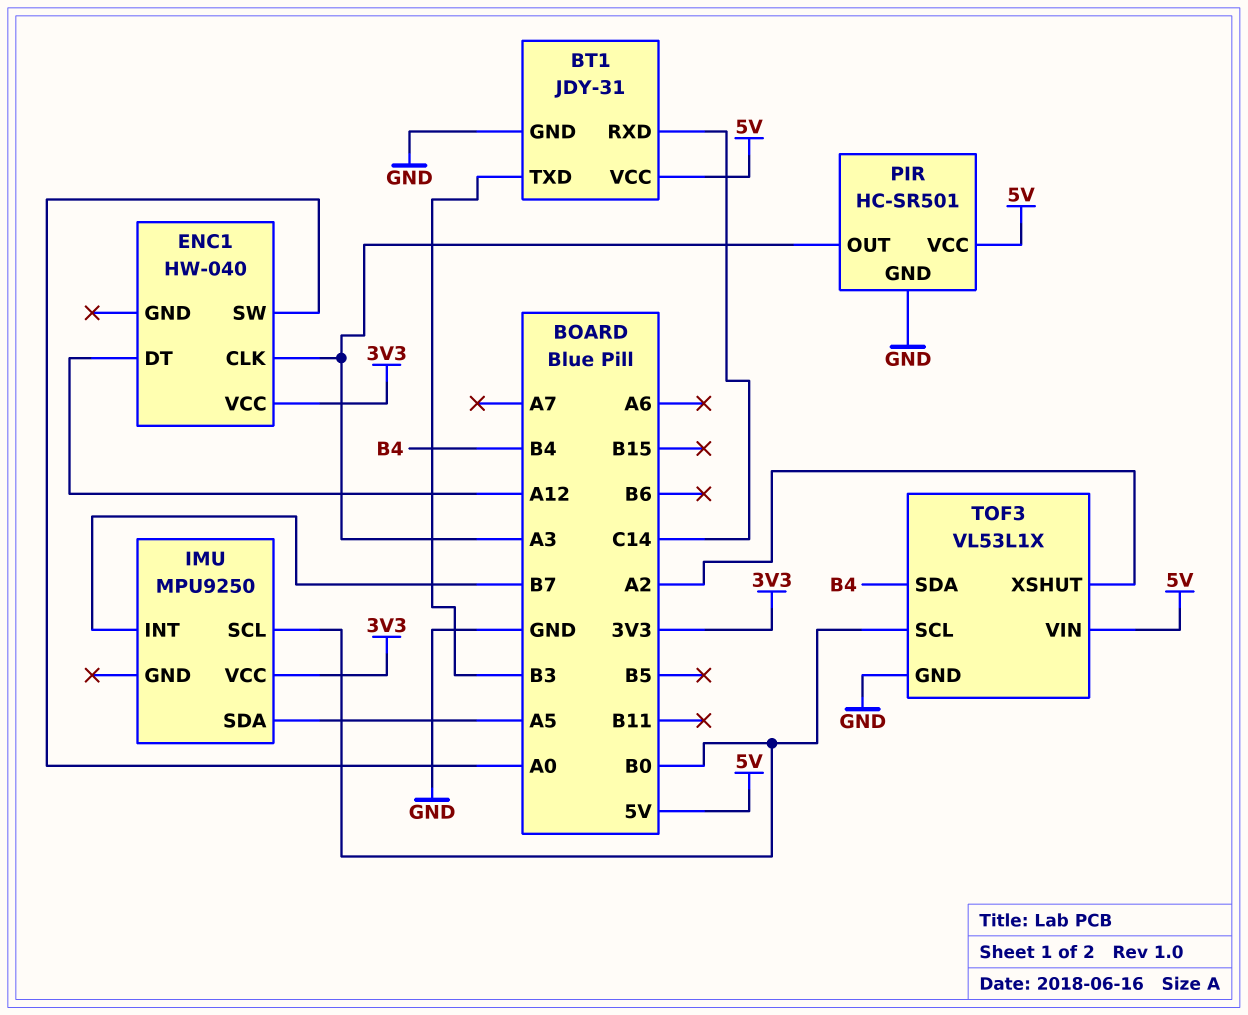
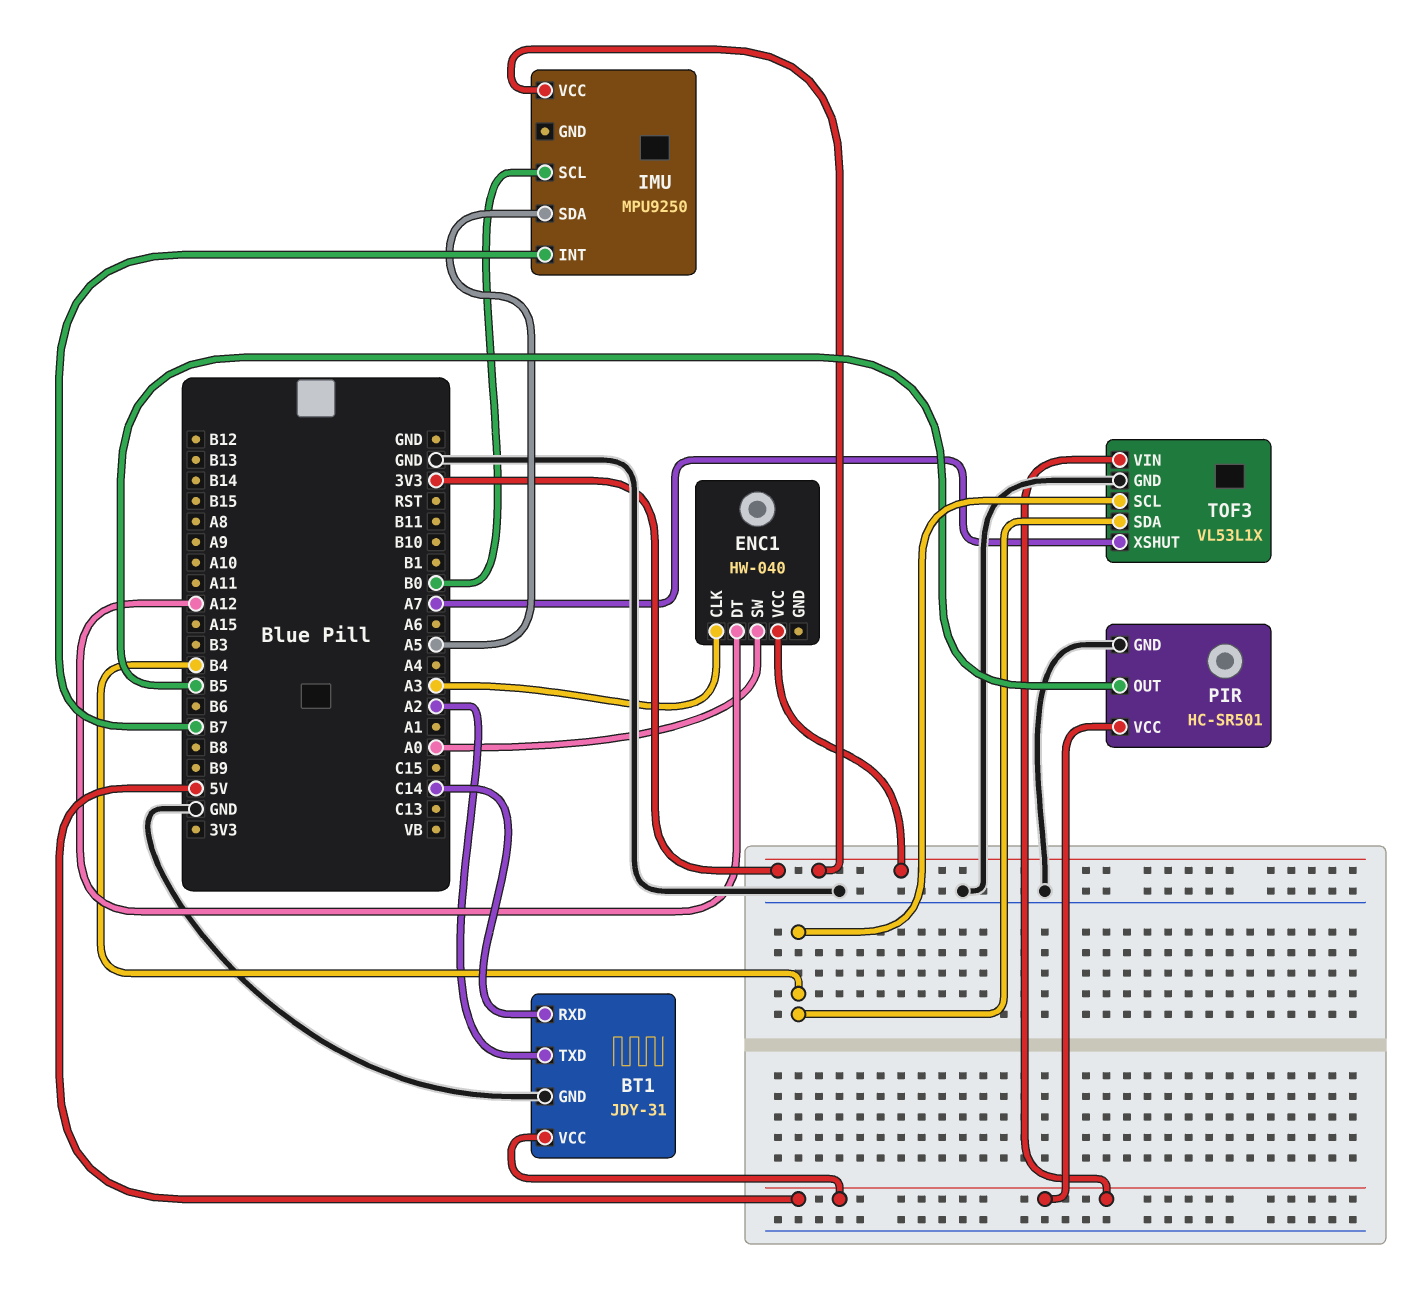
BT1 pin TXD: B3 -> A2
PIR pin OUT: A3 -> B5
TOF3 pin SCL: B0 -> B4
TOF3 pin XSHUT: A2 -> A7

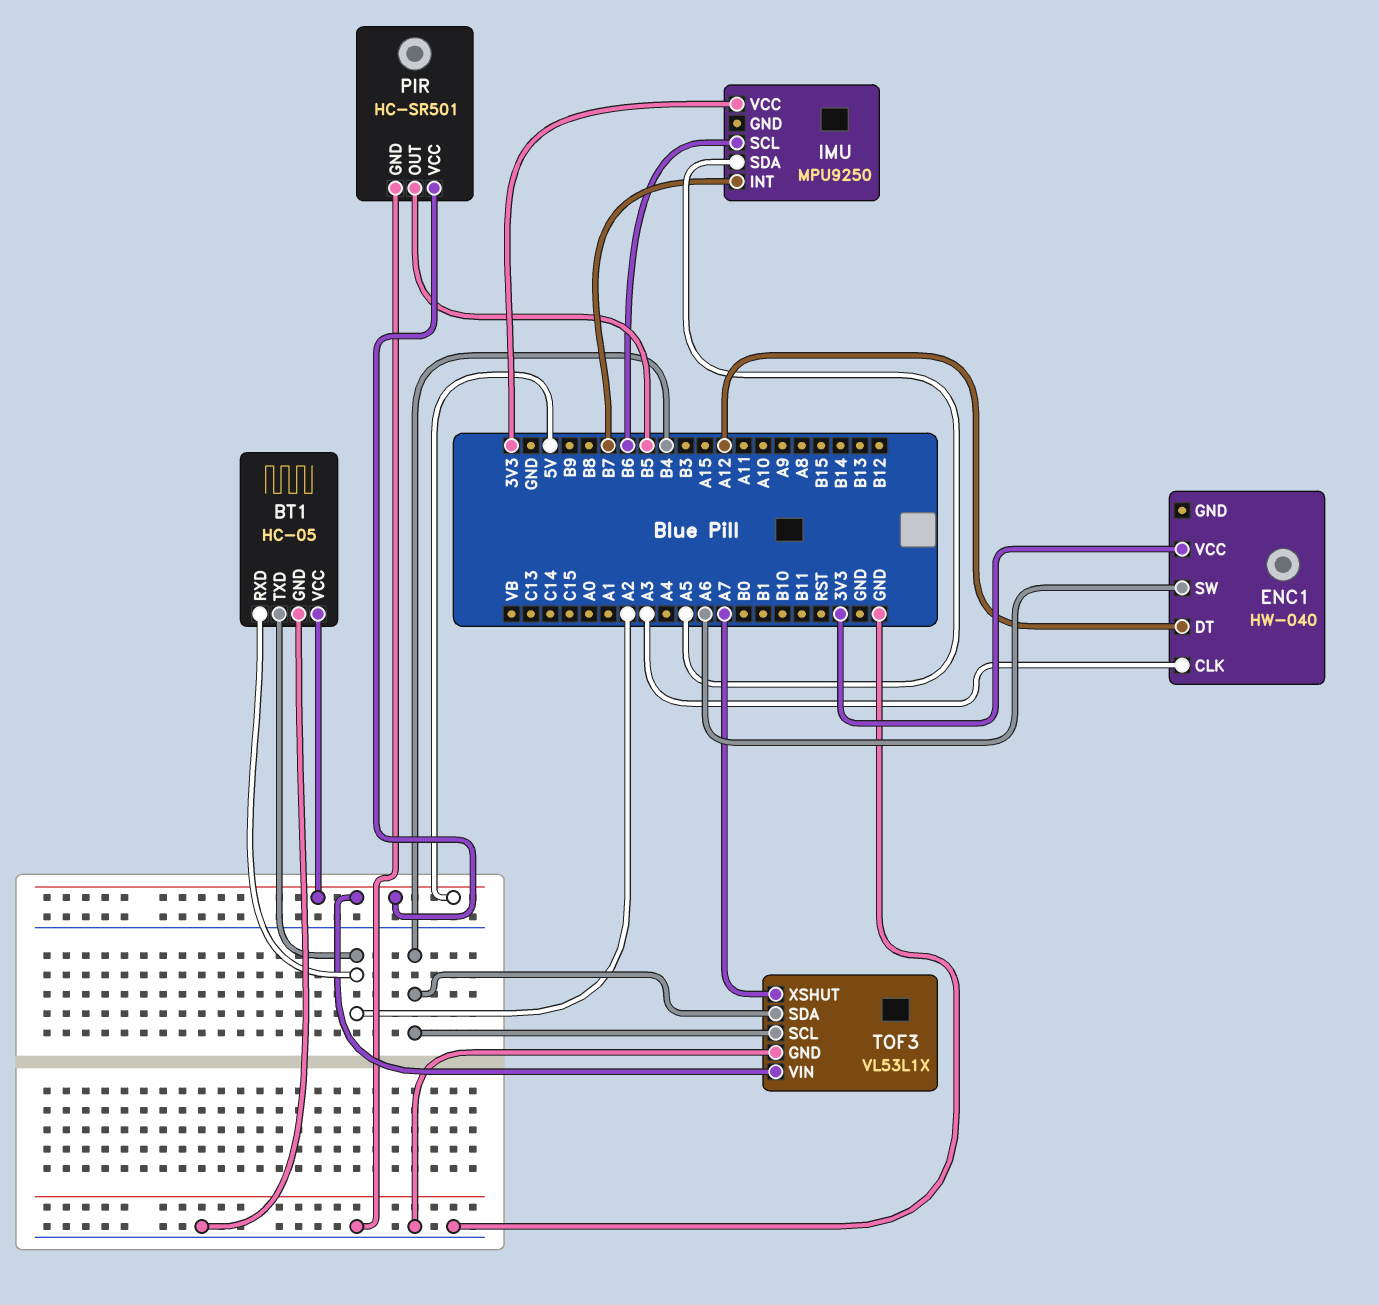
BT1: JDY-31 -> HC-05
BT1 pin RXD: C14 -> A2
ENC1 pin SW: A0 -> A6
IMU pin SCL: B0 -> B6

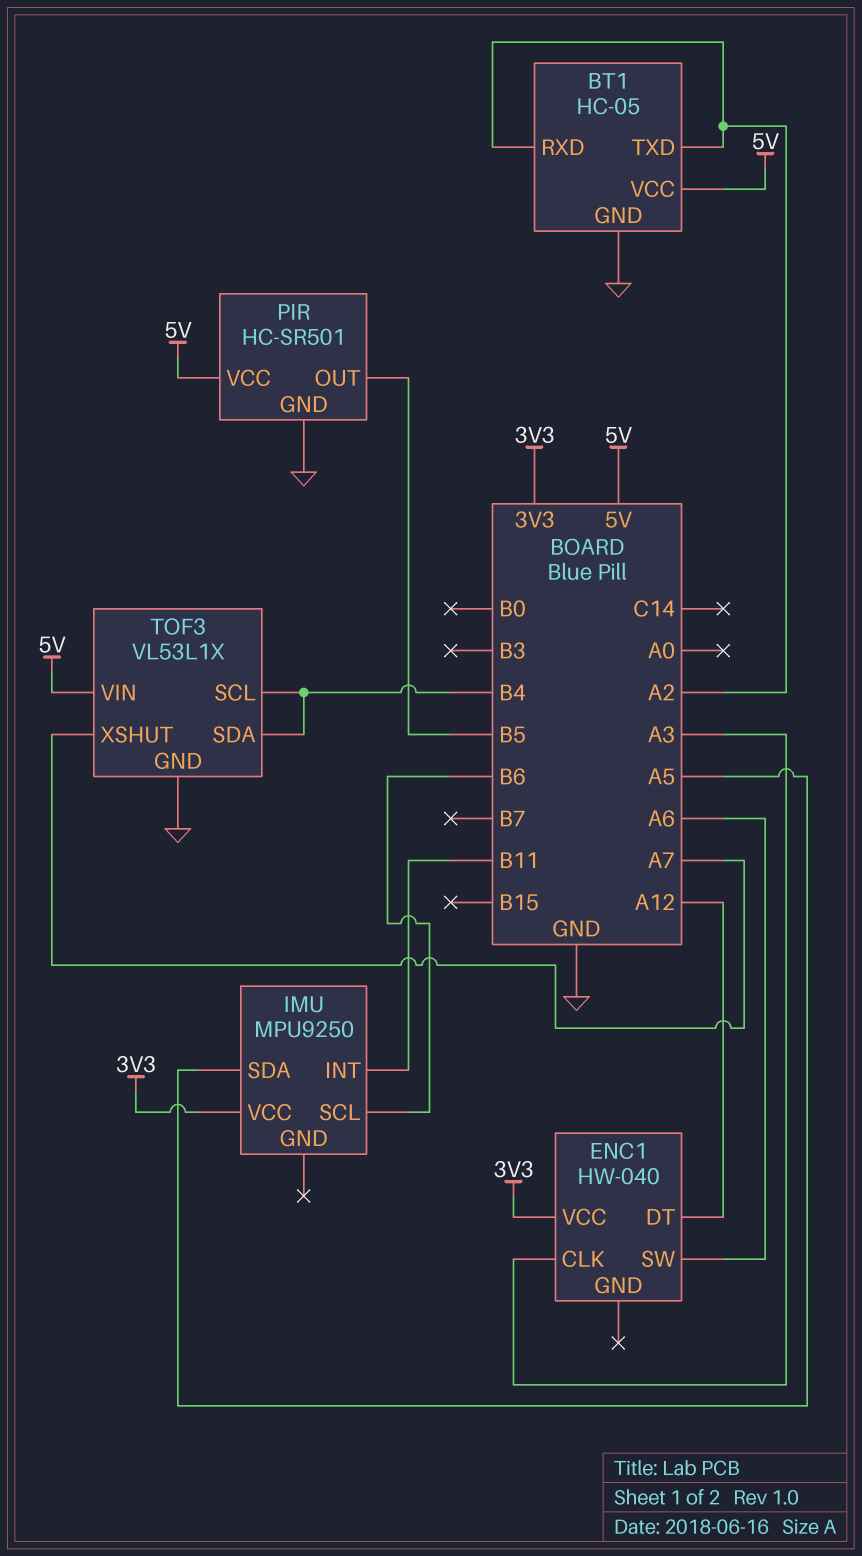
IMU pin INT: B7 -> B11

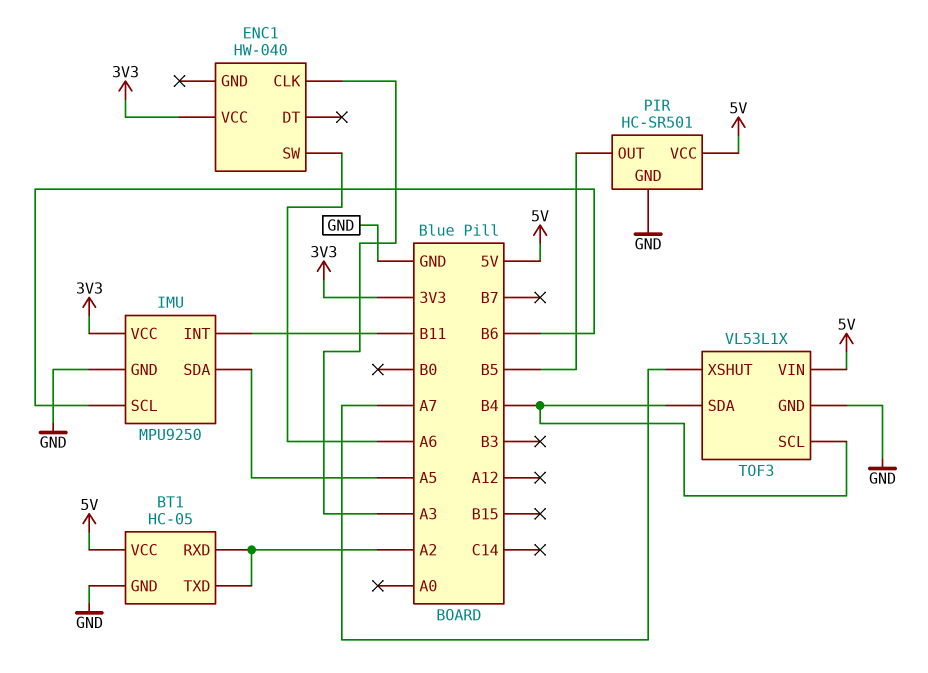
ENC1 pin DT: A12 -> none
IMU pin GND: none -> GND

